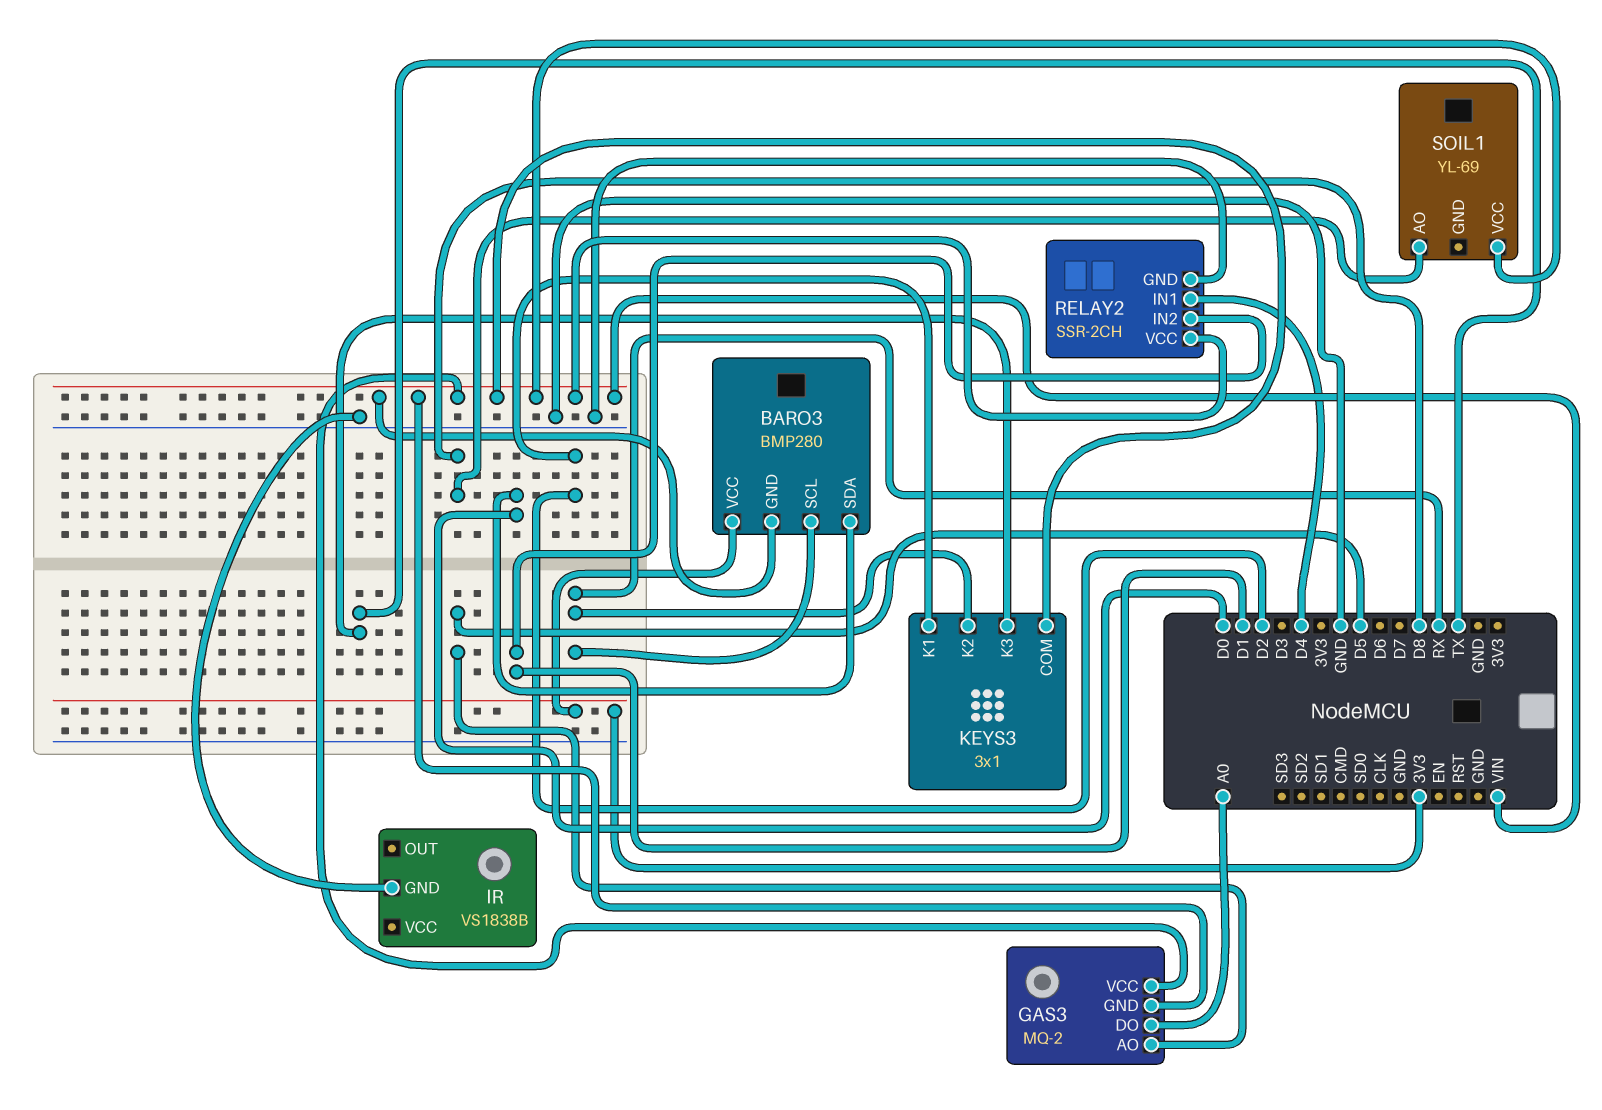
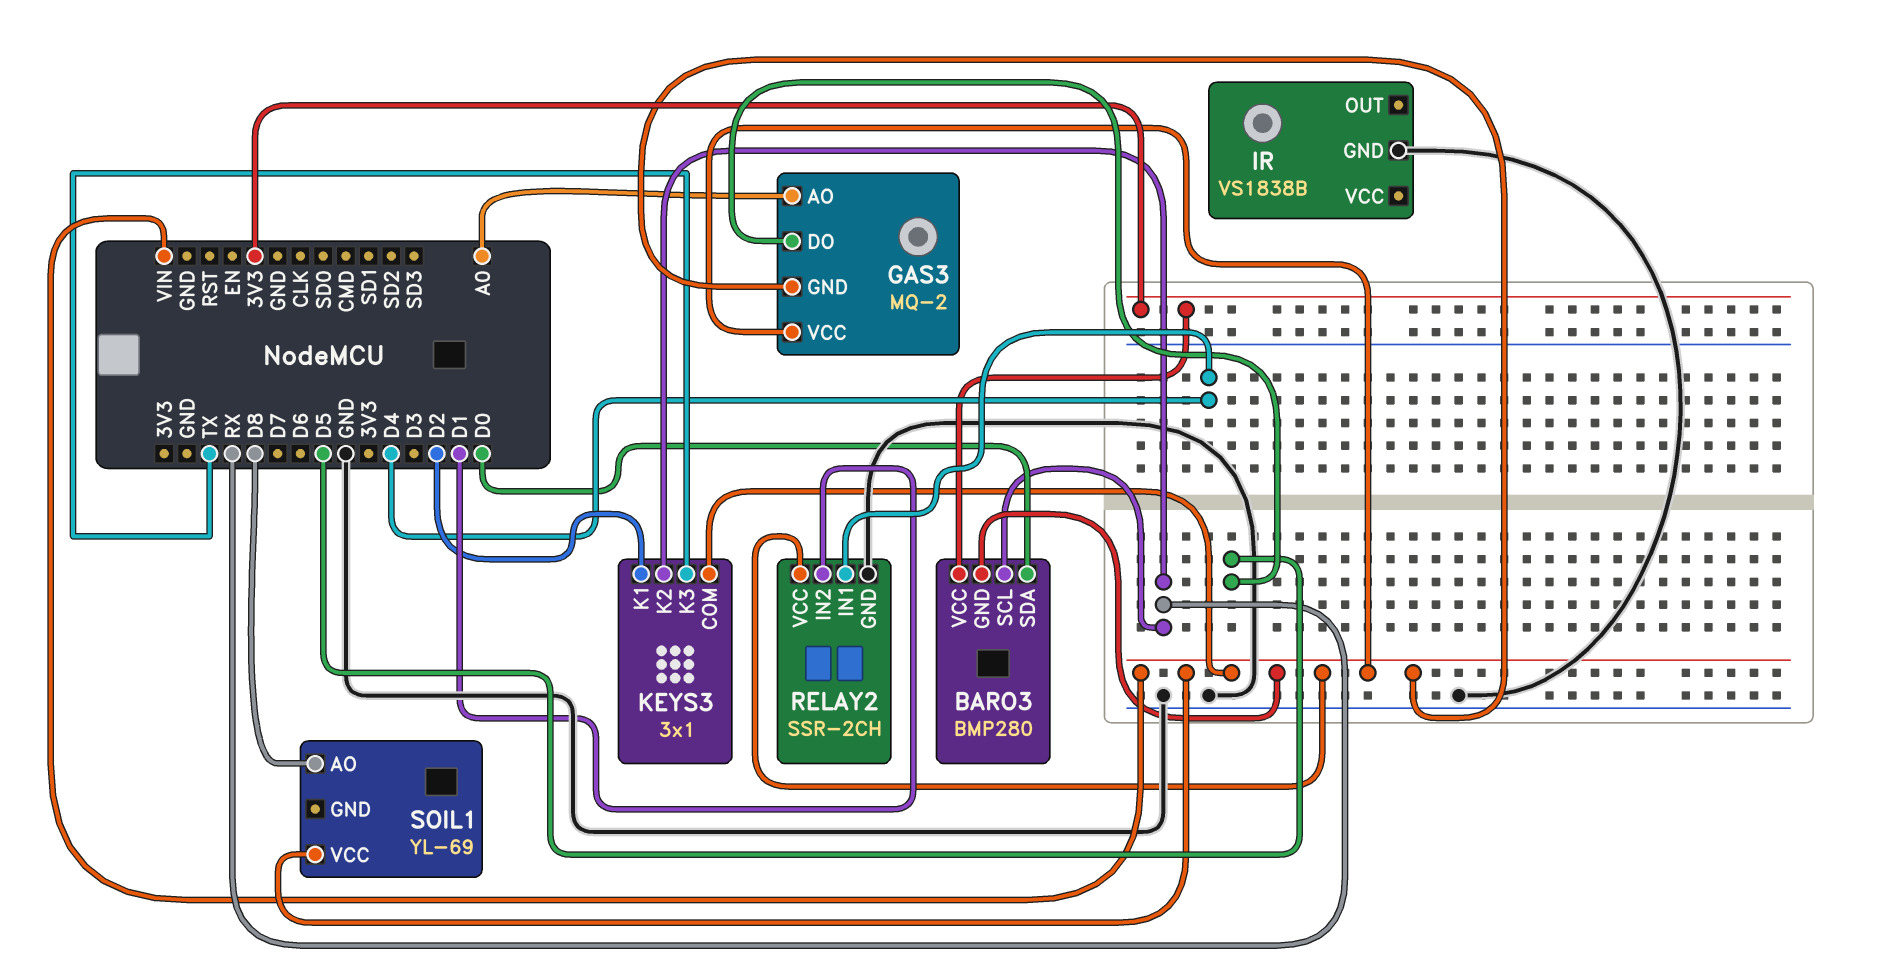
GAS3 pin AO: D5 -> A0
GAS3 pin DO: A0 -> D5

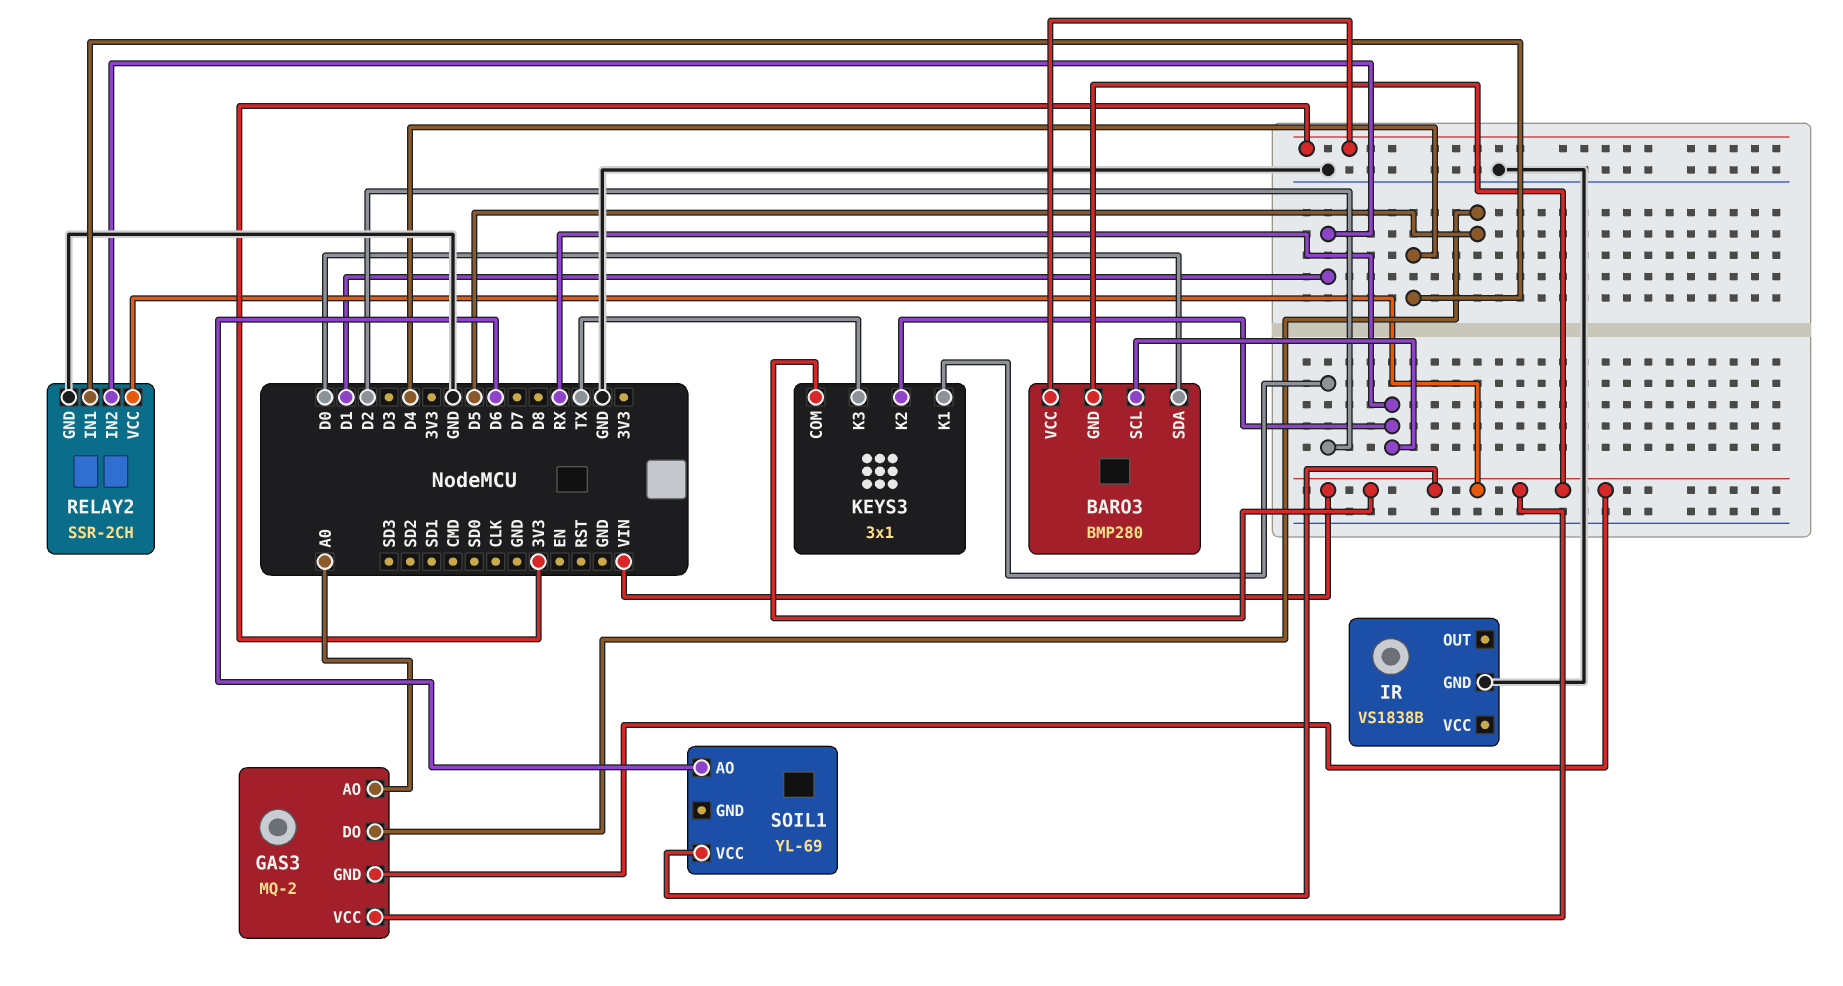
SOIL1 pin AO: D8 -> D6

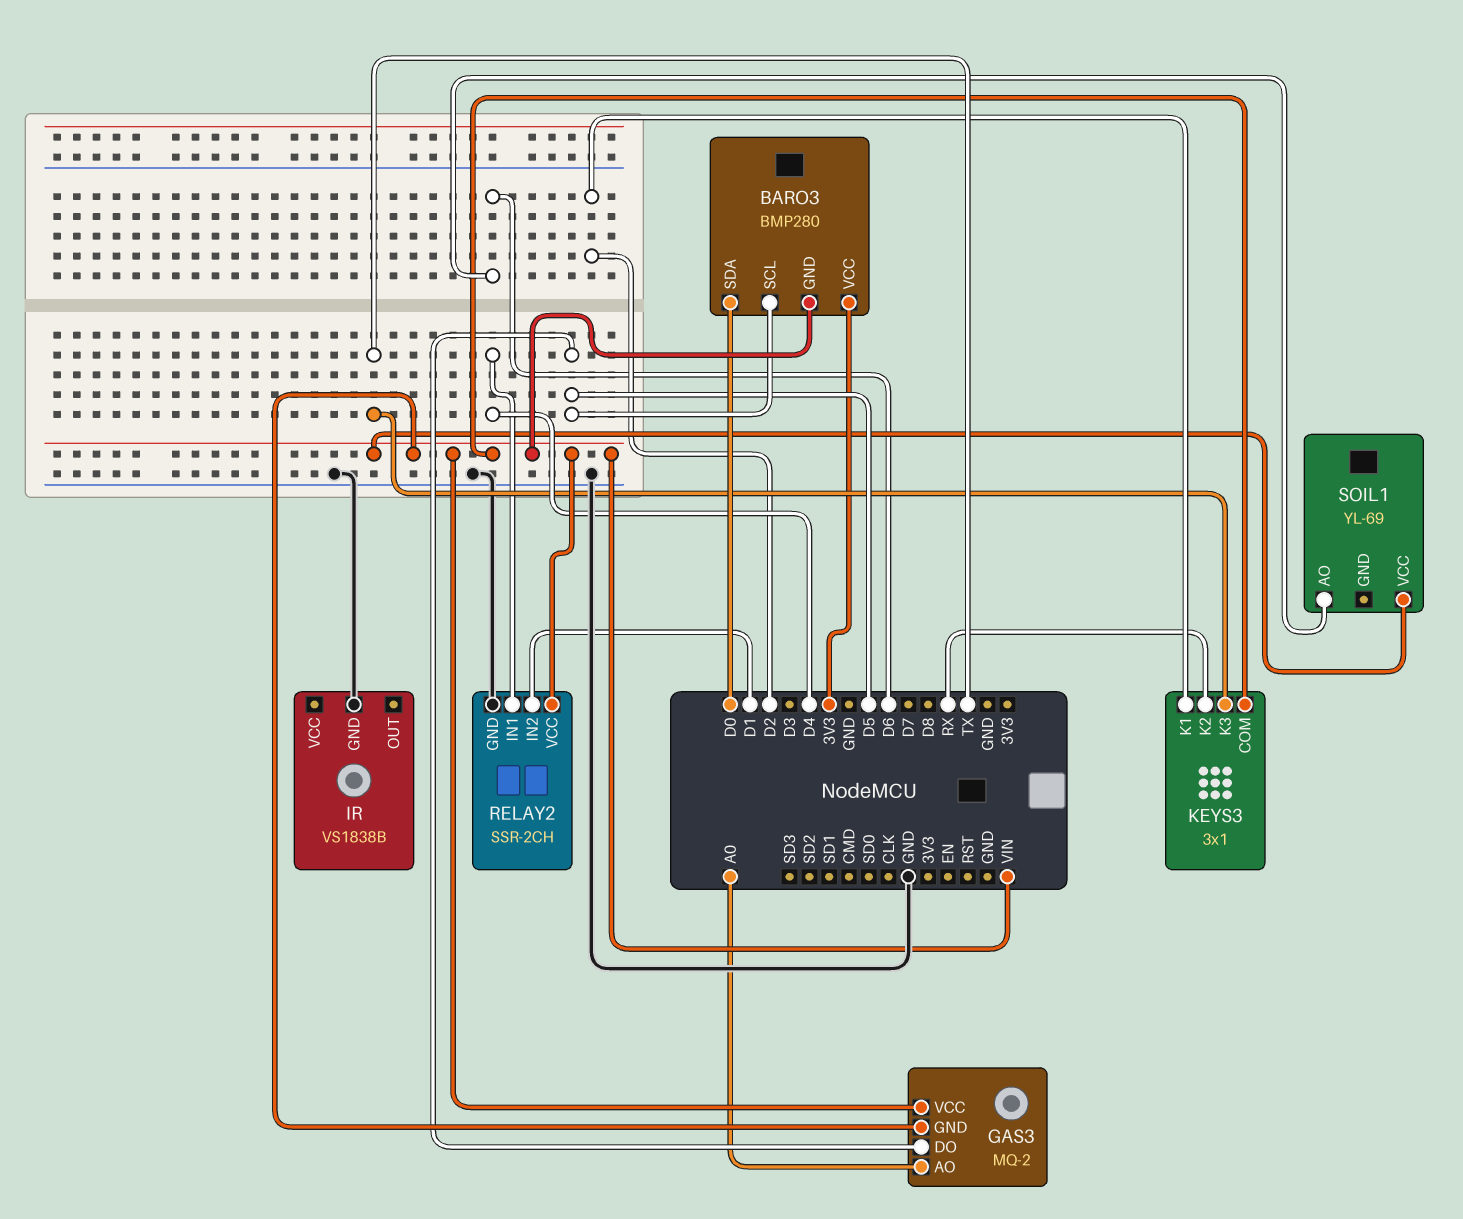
BARO3 pin SCL: RX -> D5

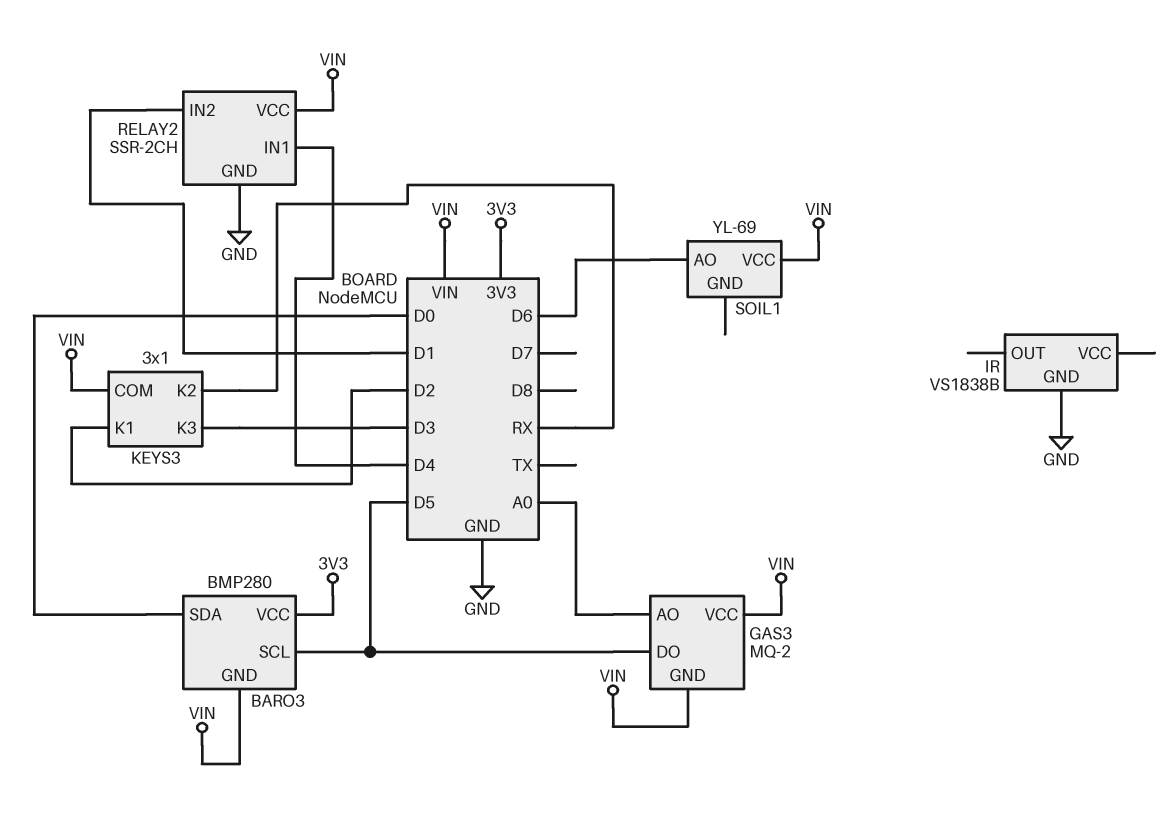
KEYS3 pin K3: TX -> D3

